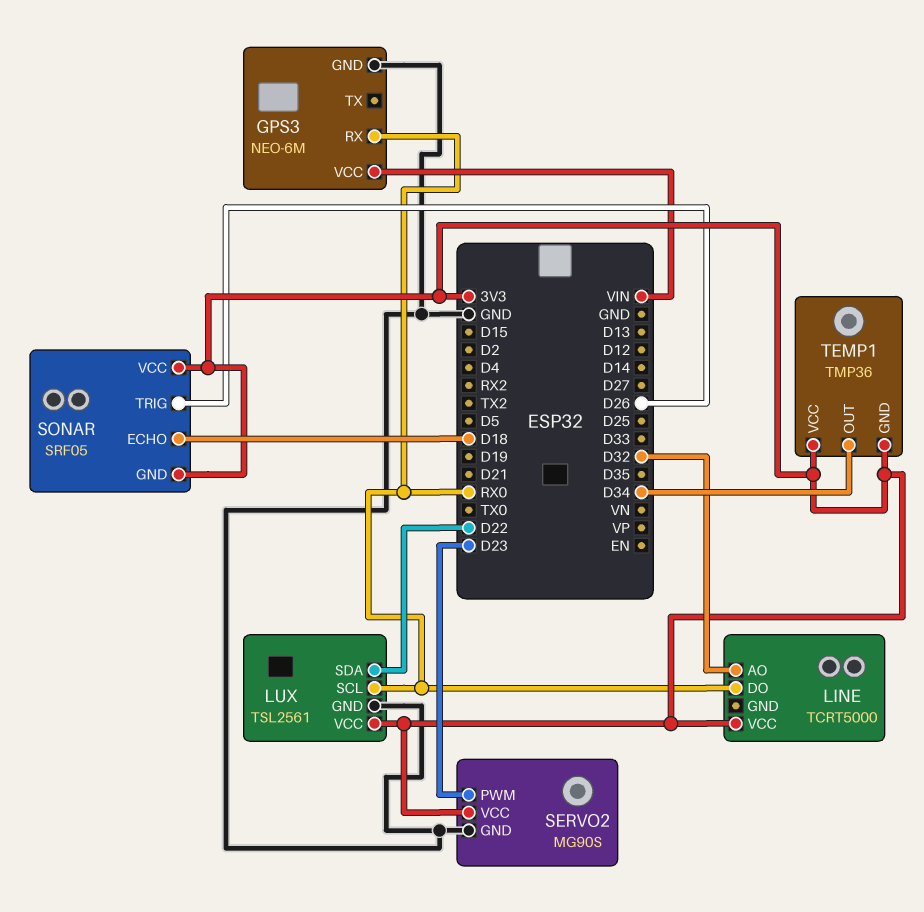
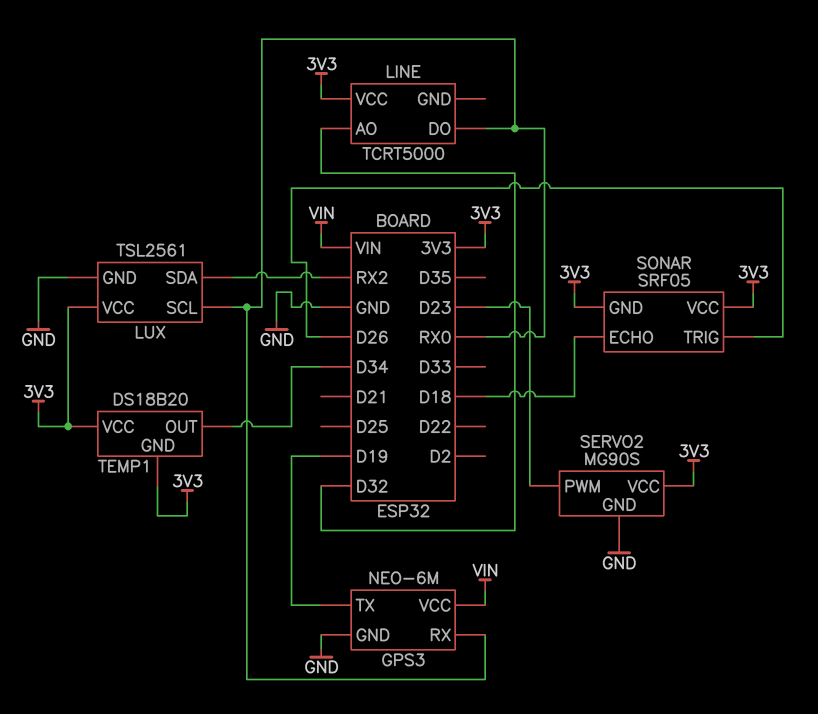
GPS3 pin TX: none -> D19
LUX pin SDA: D22 -> RX2
TEMP1: TMP36 -> DS18B20

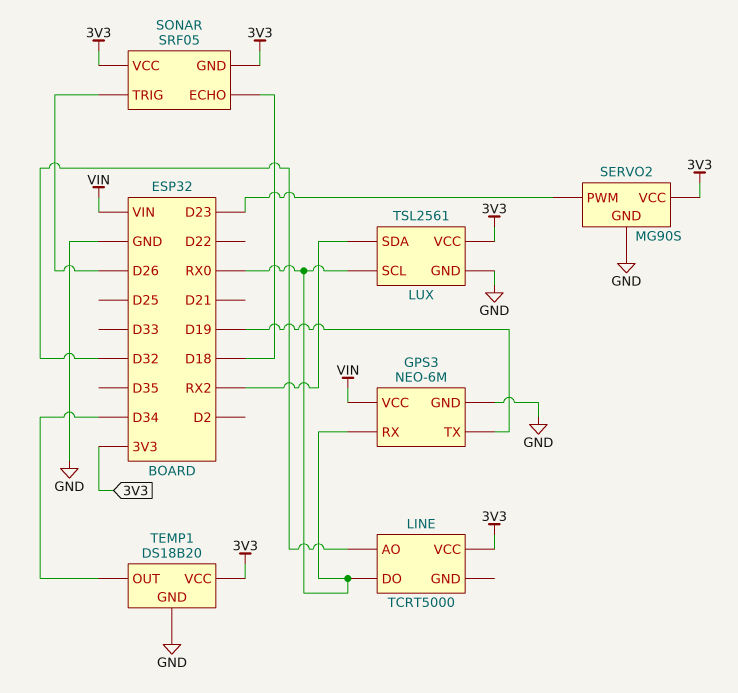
TEMP1 pin GND: 3V3 -> GND

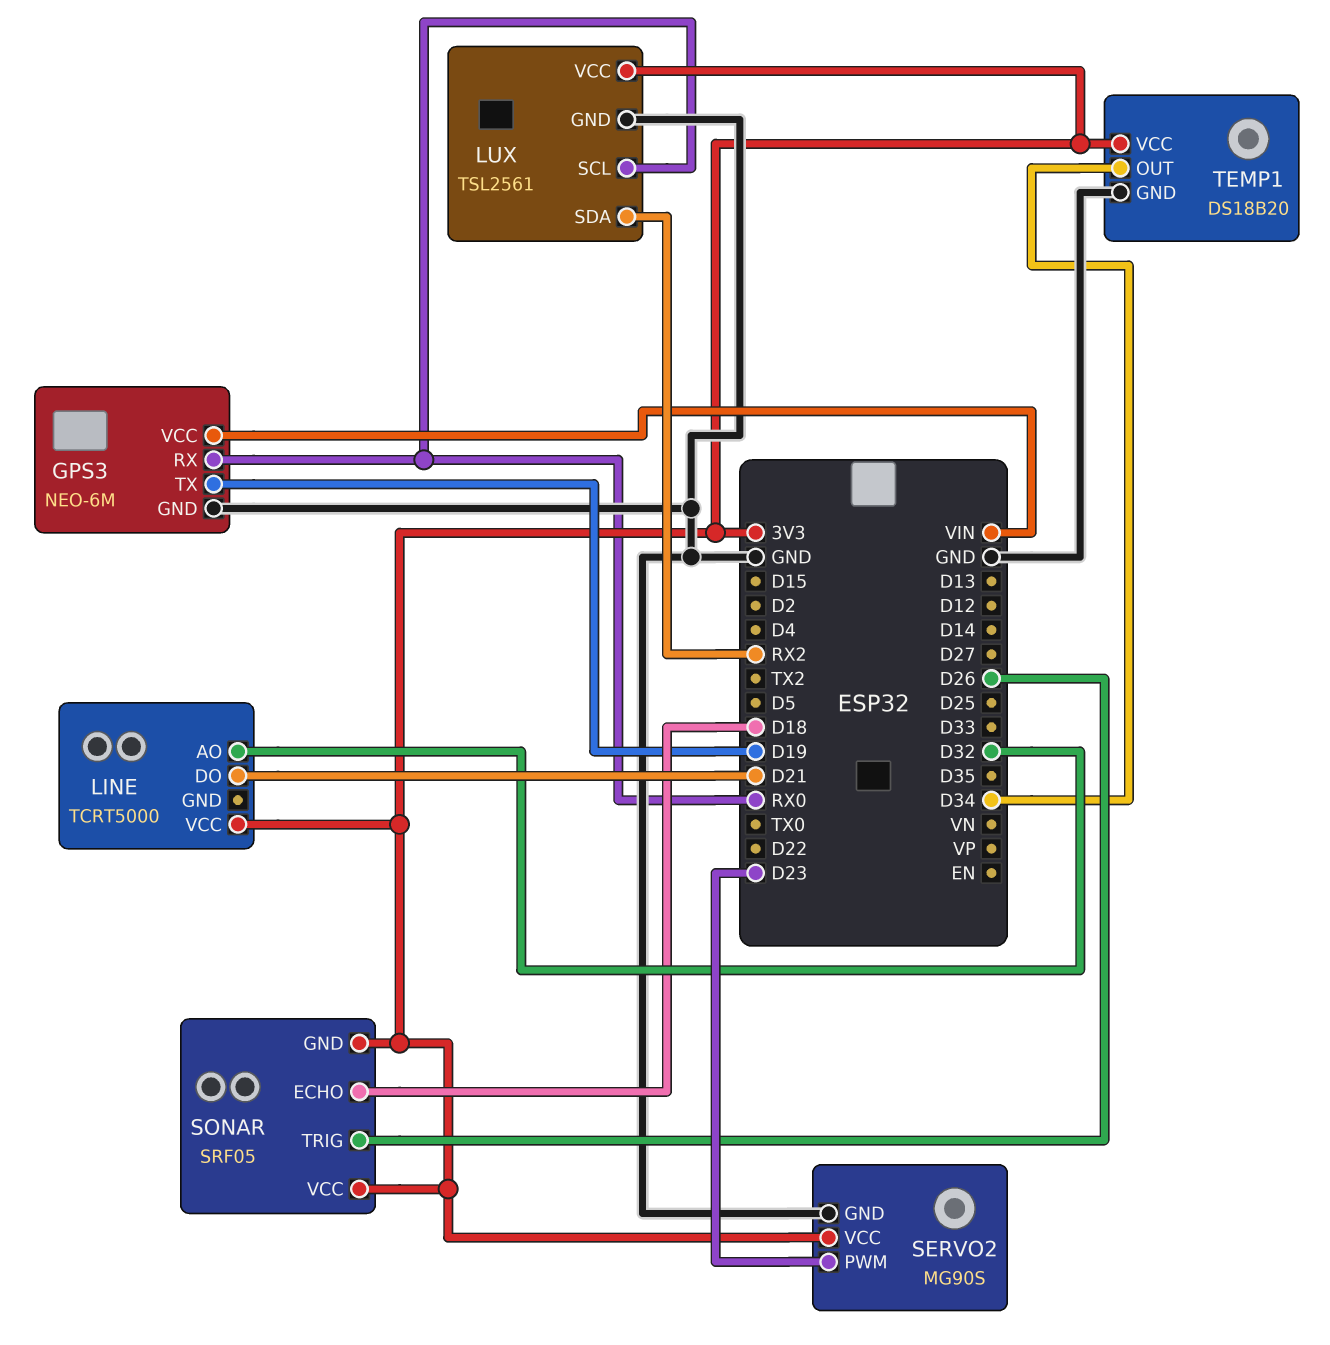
LINE pin DO: RX0 -> D21

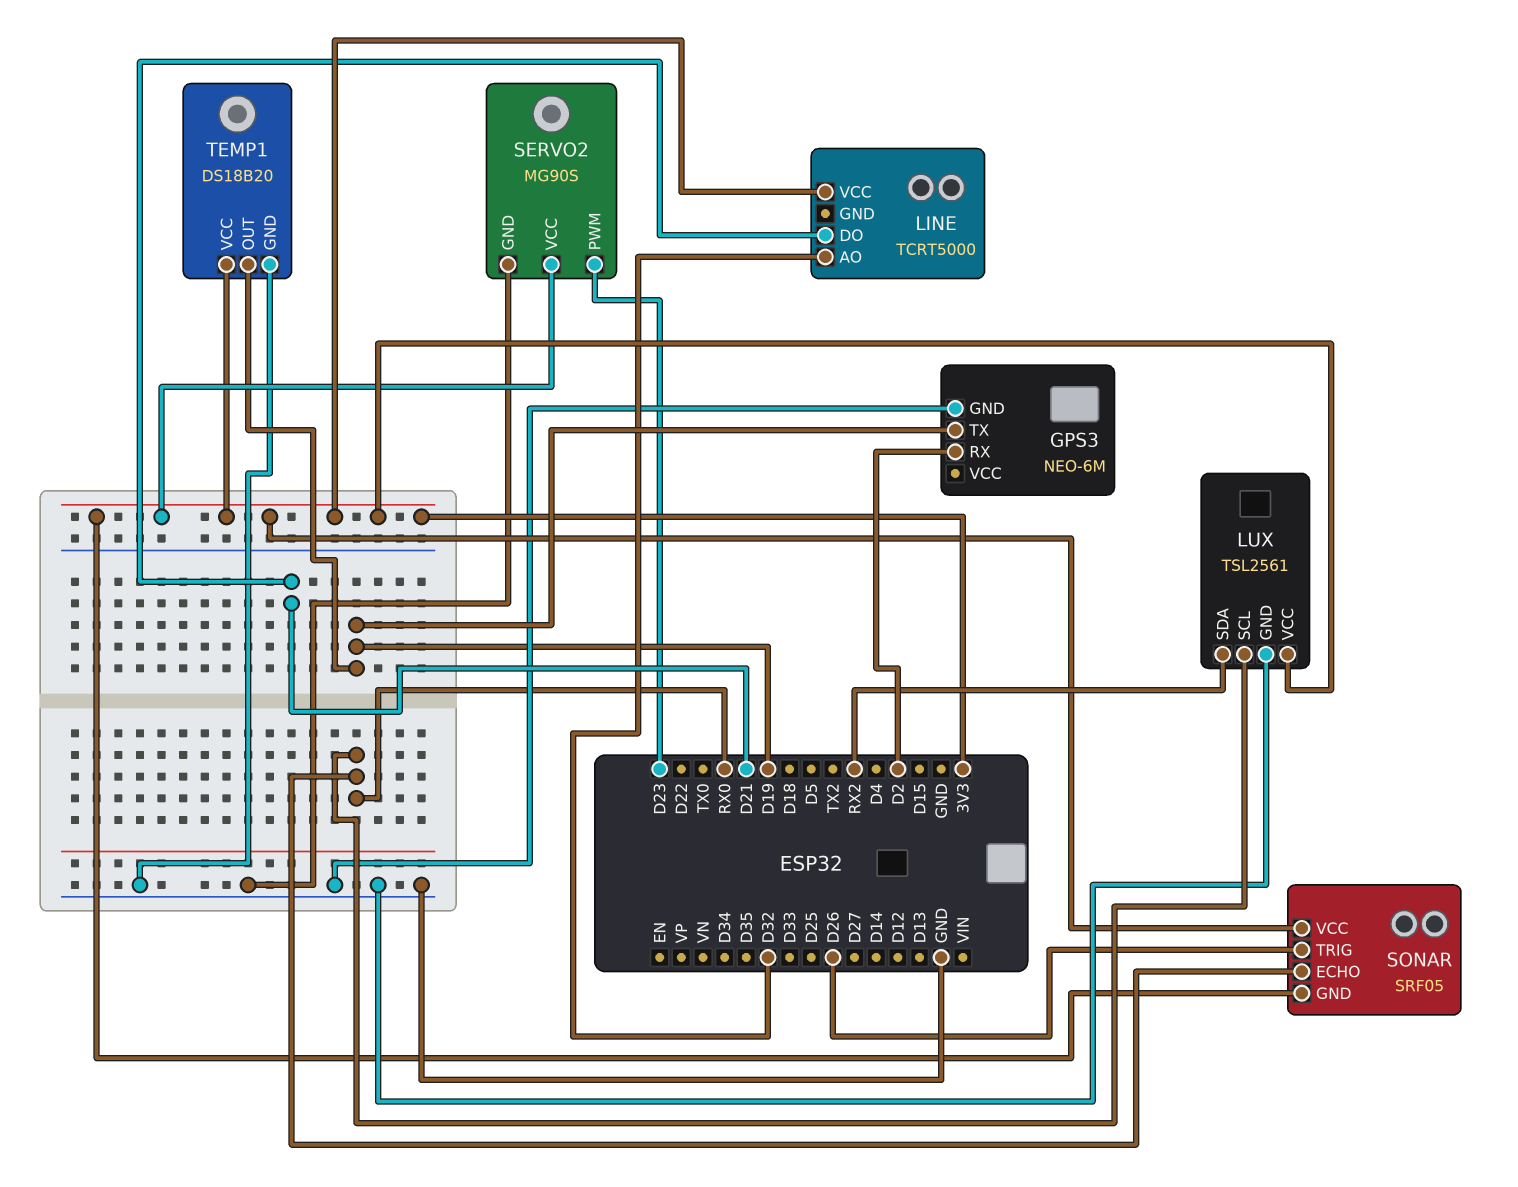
GPS3 pin RX: RX0 -> D2
GPS3 pin VCC: VIN -> none
SONAR pin ECHO: D18 -> RX0
TEMP1 pin OUT: D34 -> D19

